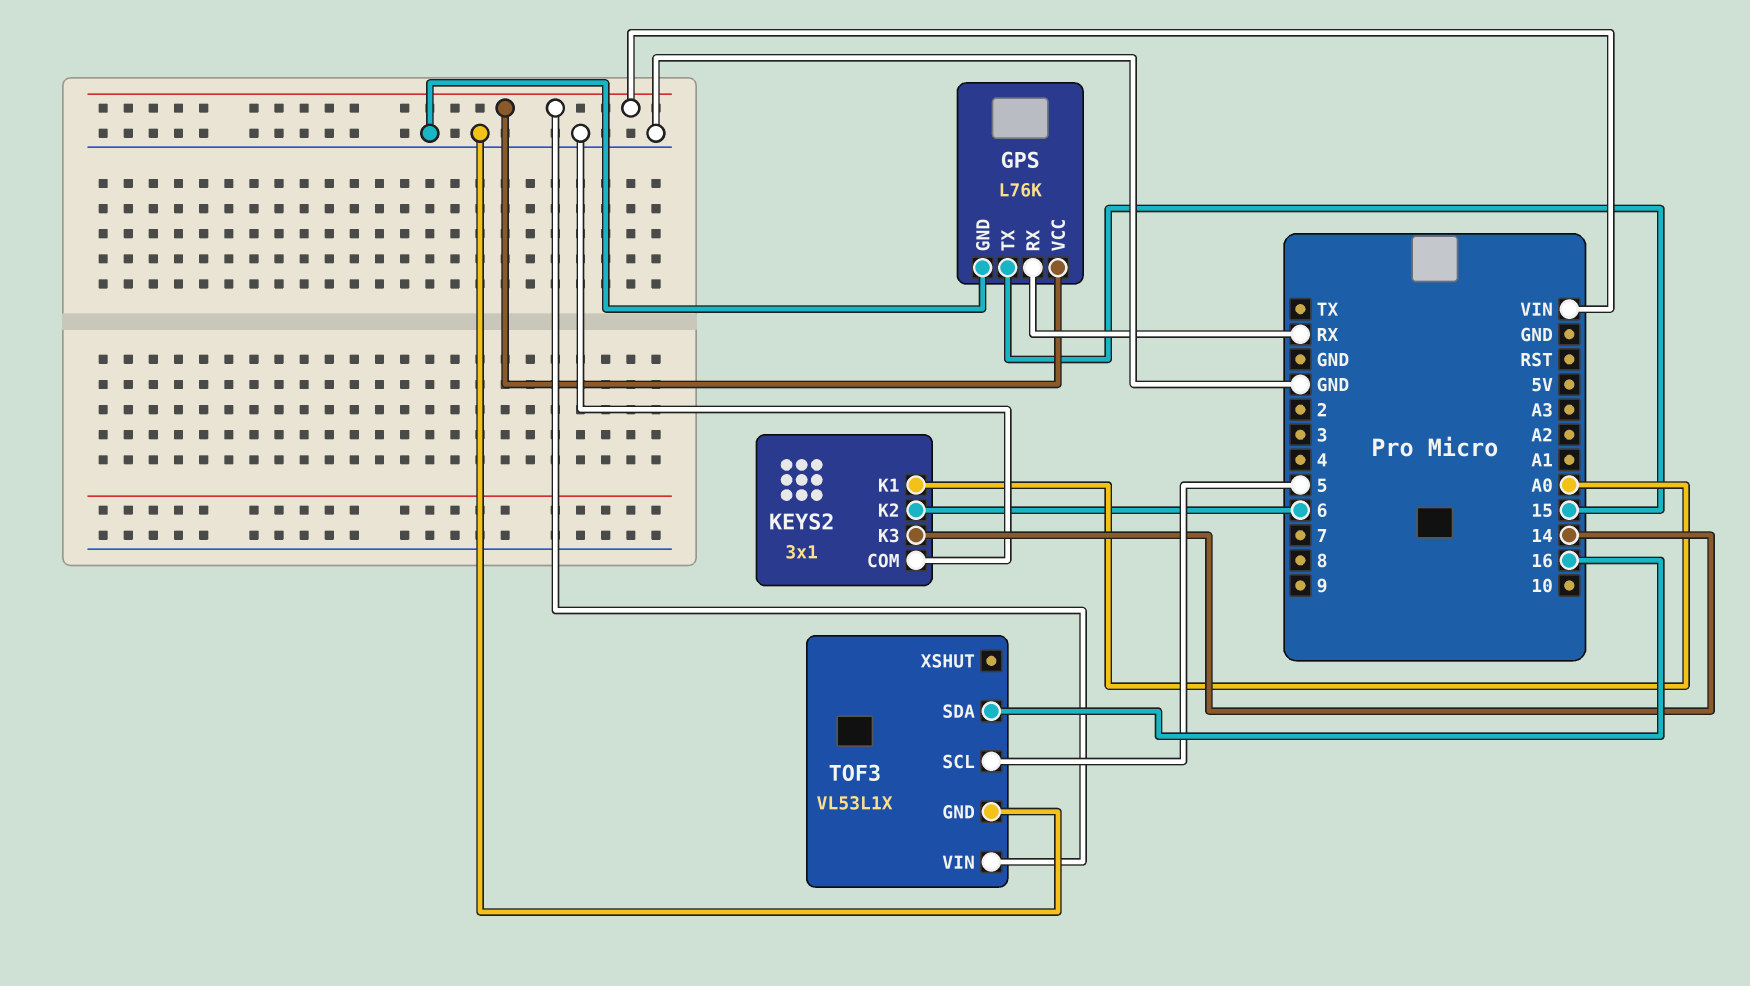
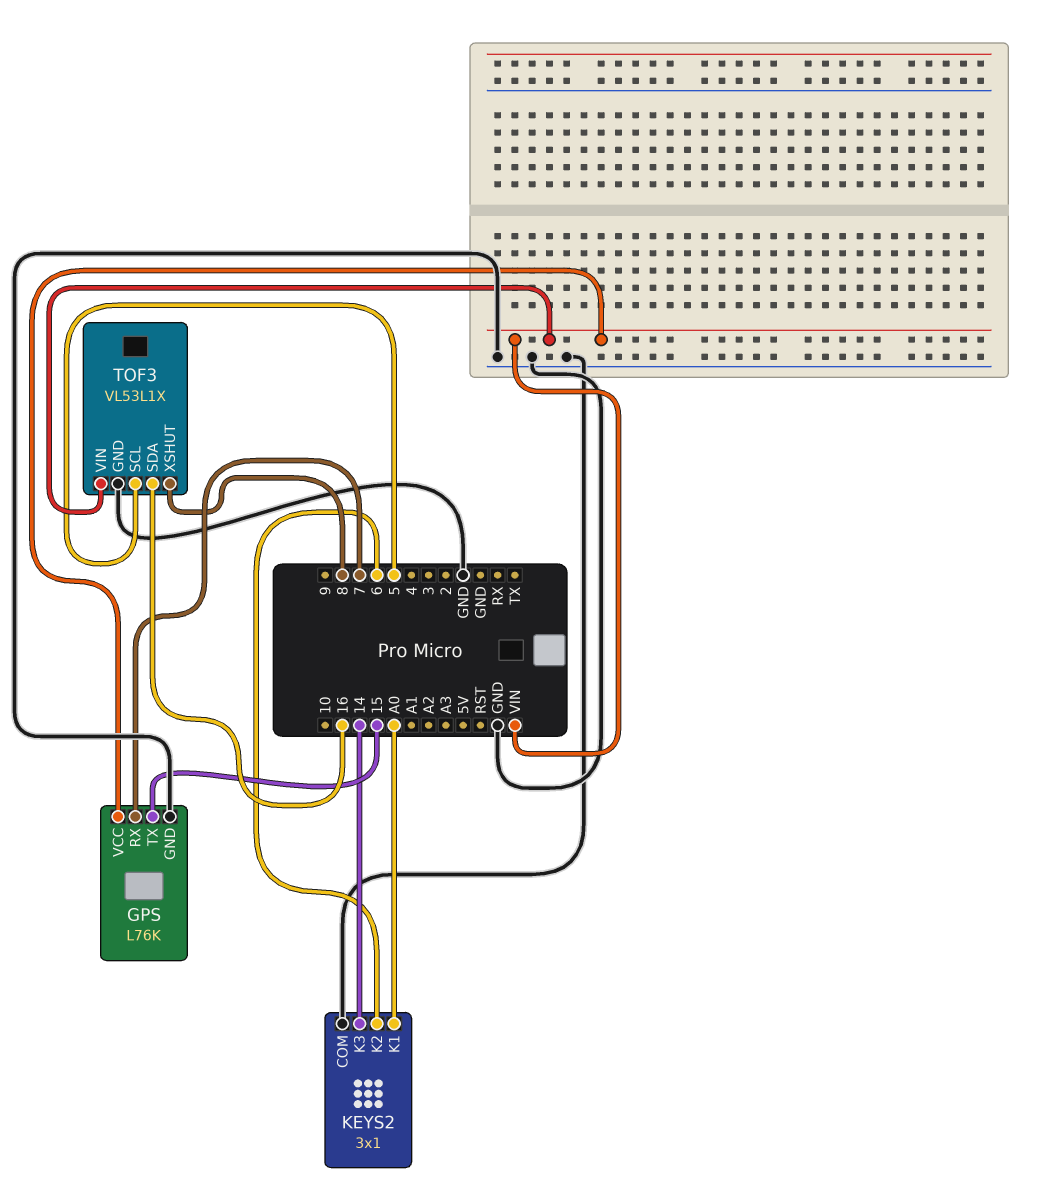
GPS pin RX: RX -> 7
TOF3 pin XSHUT: none -> 8

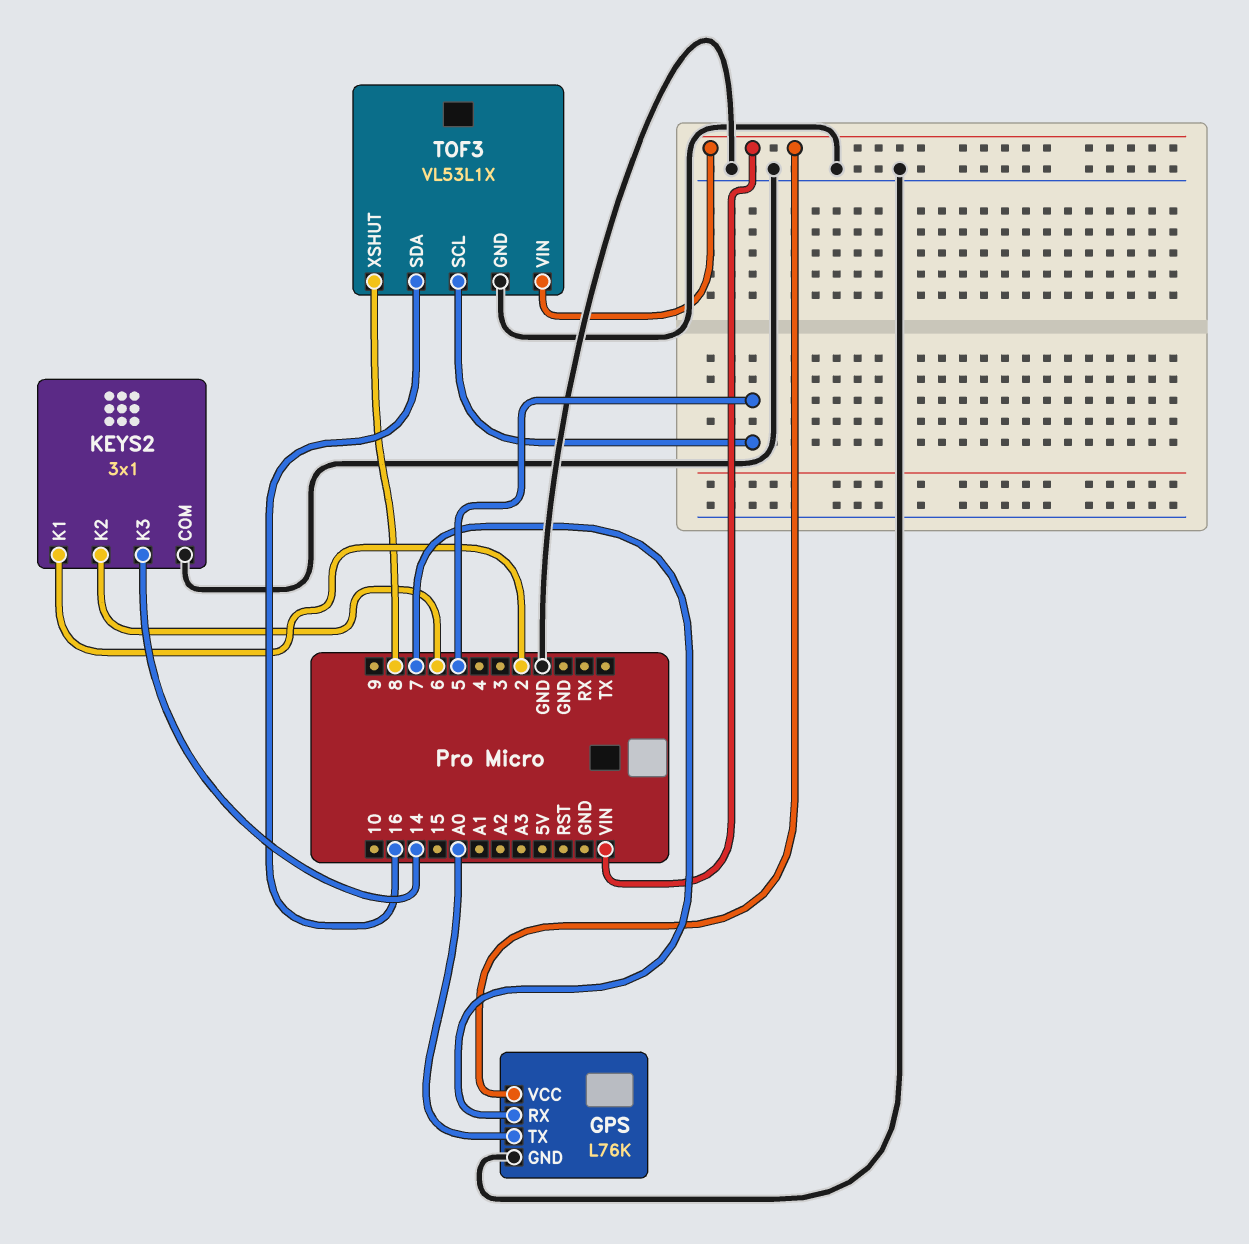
GPS pin TX: 15 -> A0
KEYS2 pin K1: A0 -> 2

